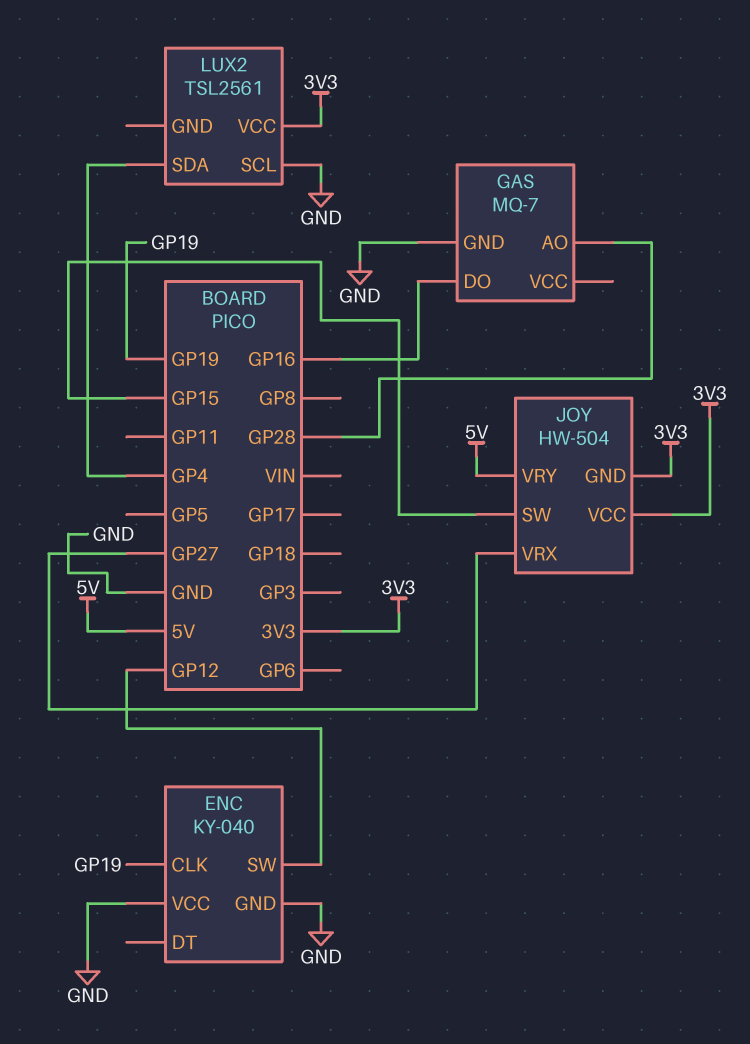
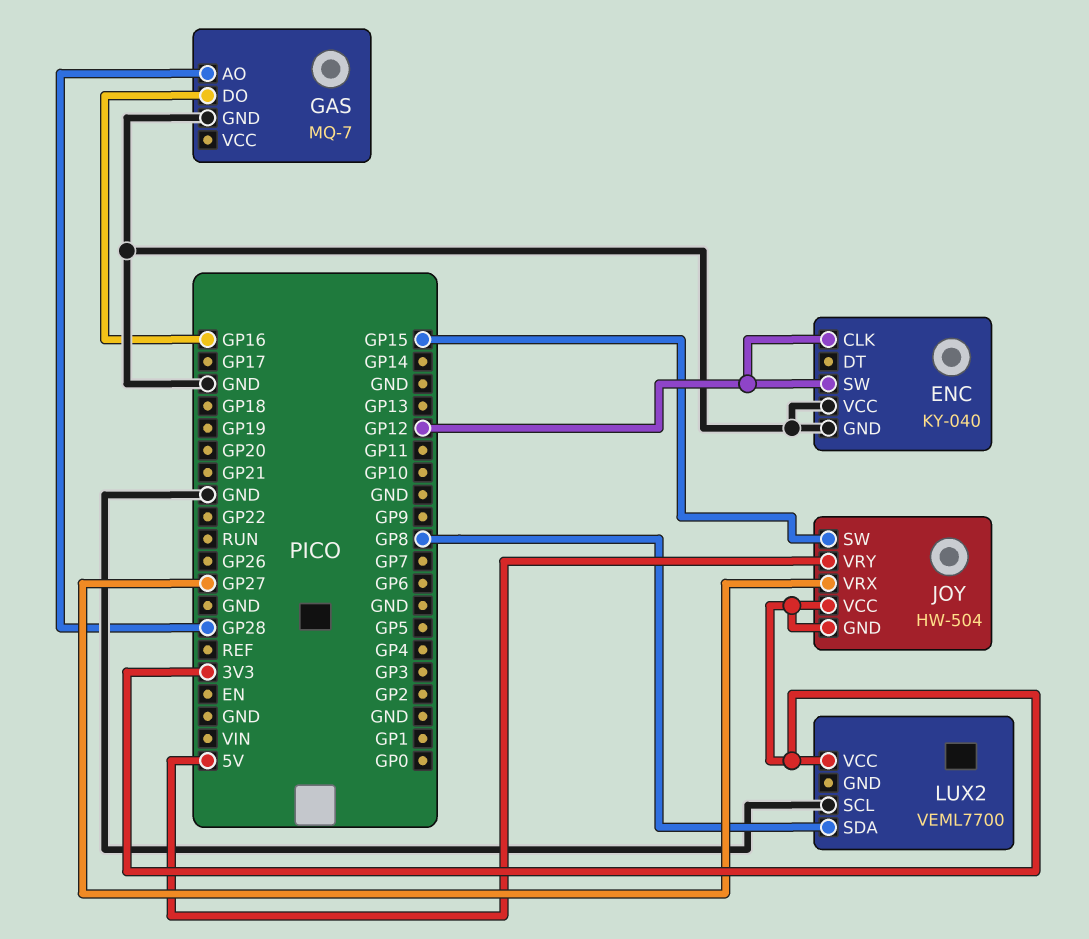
ENC pin CLK: GP19 -> GP12
LUX2: TSL2561 -> VEML7700
LUX2 pin SDA: GP4 -> GP8

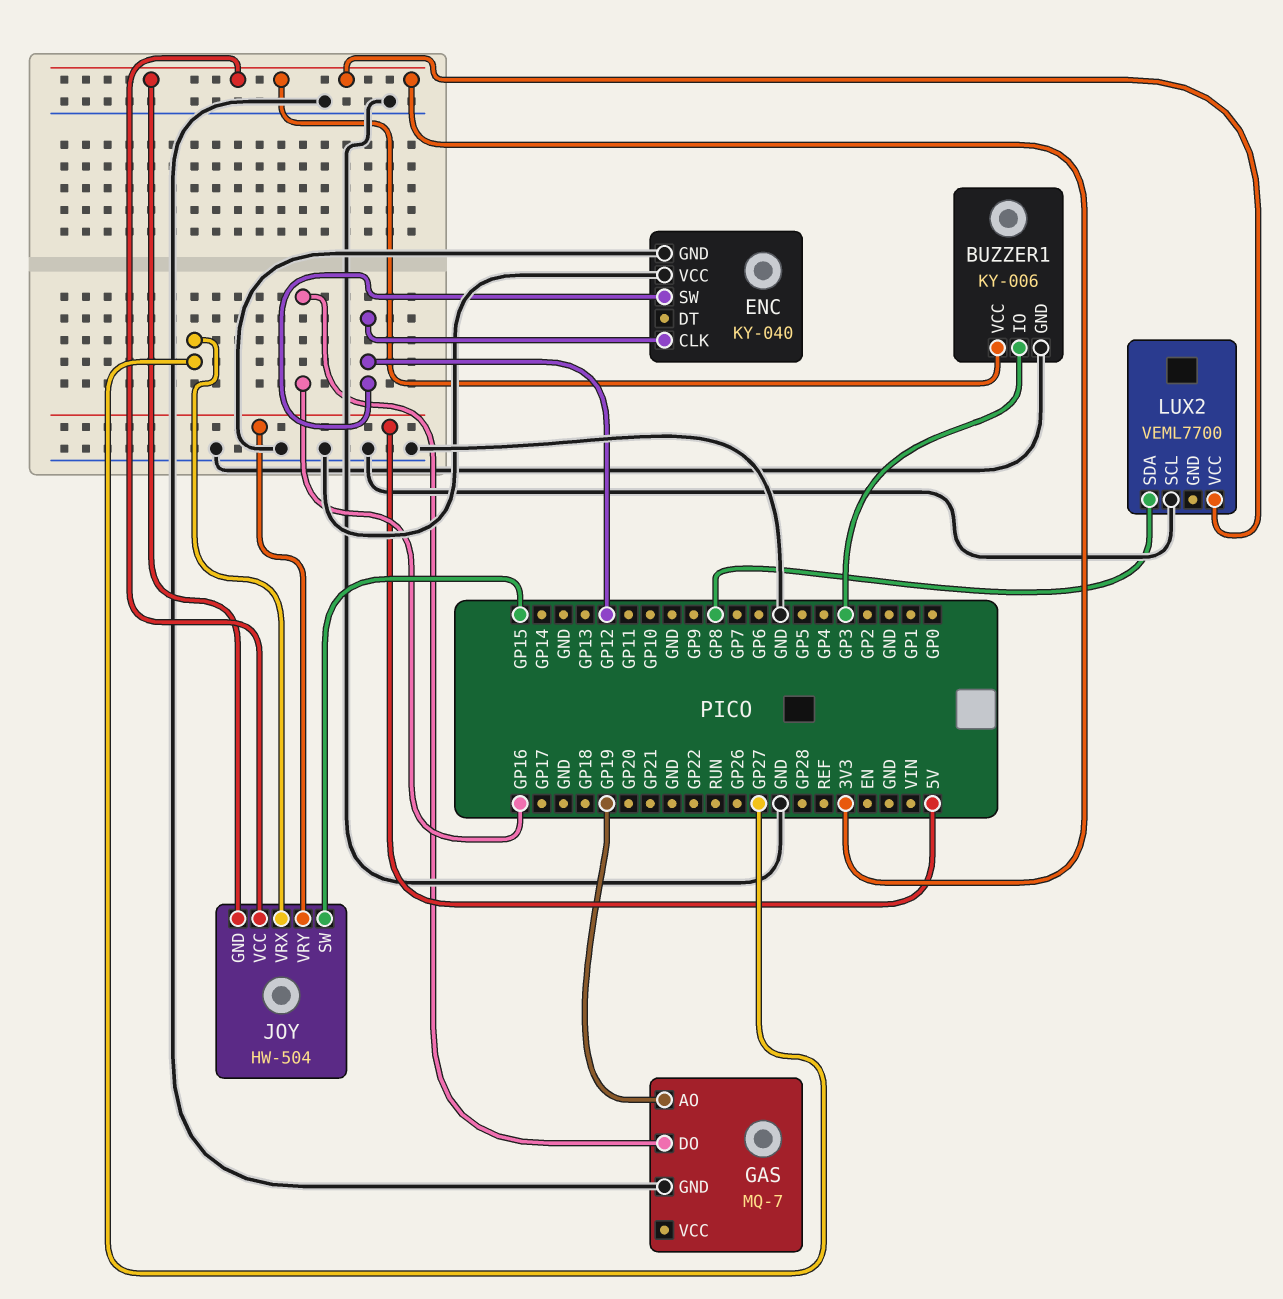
BUZZER1: none -> KY-006
BUZZER1 pin GND: none -> GND
BUZZER1 pin IO: none -> GP3
BUZZER1 pin VCC: none -> 3V3
GAS pin AO: GP28 -> GP19

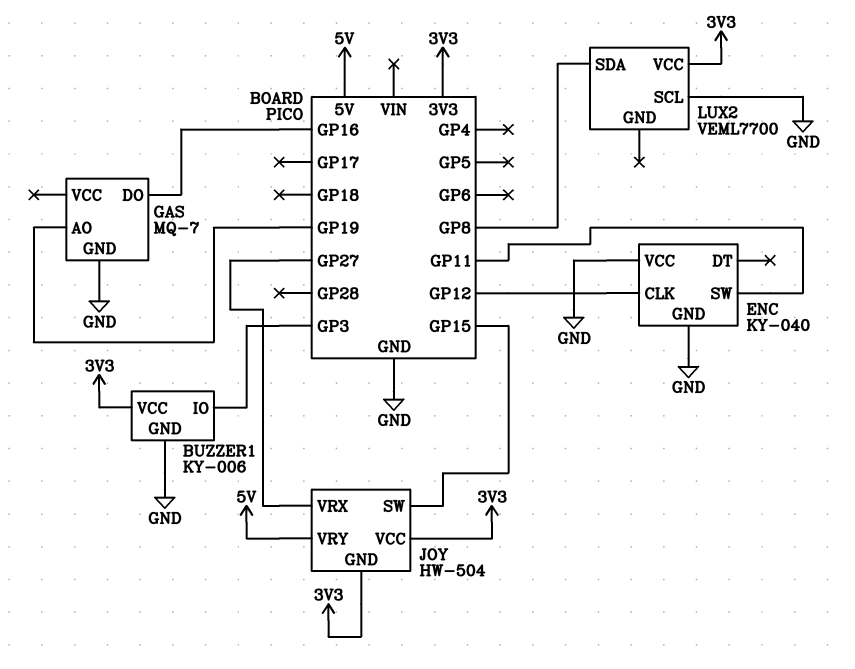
ENC pin SW: GP12 -> GP11

